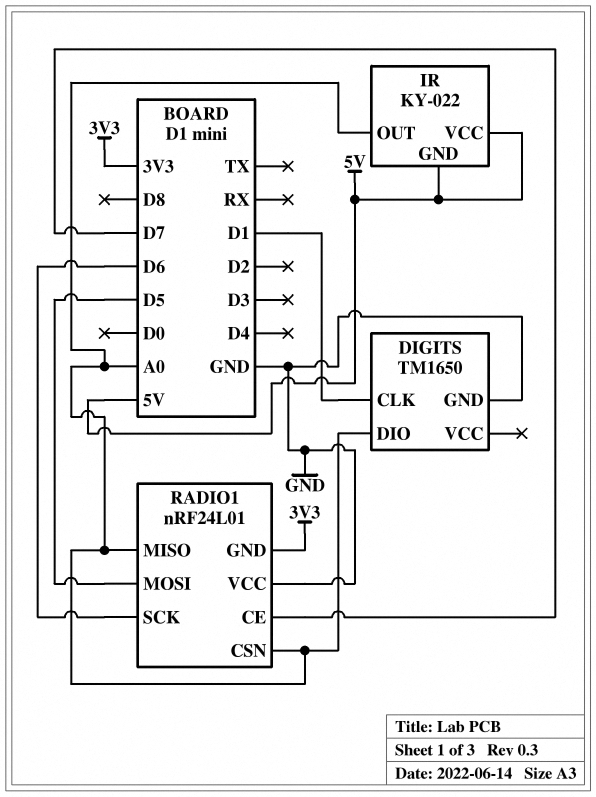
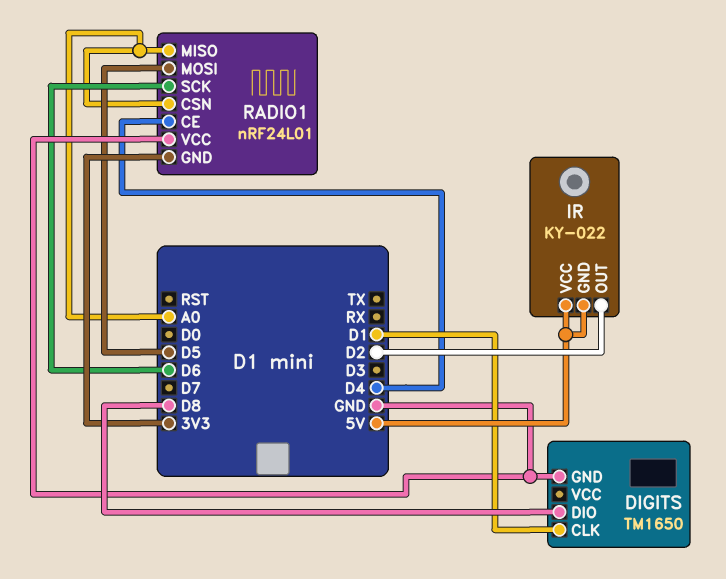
DIGITS pin DIO: A0 -> D8
IR pin OUT: A0 -> D2
RADIO1 pin CE: D7 -> D4

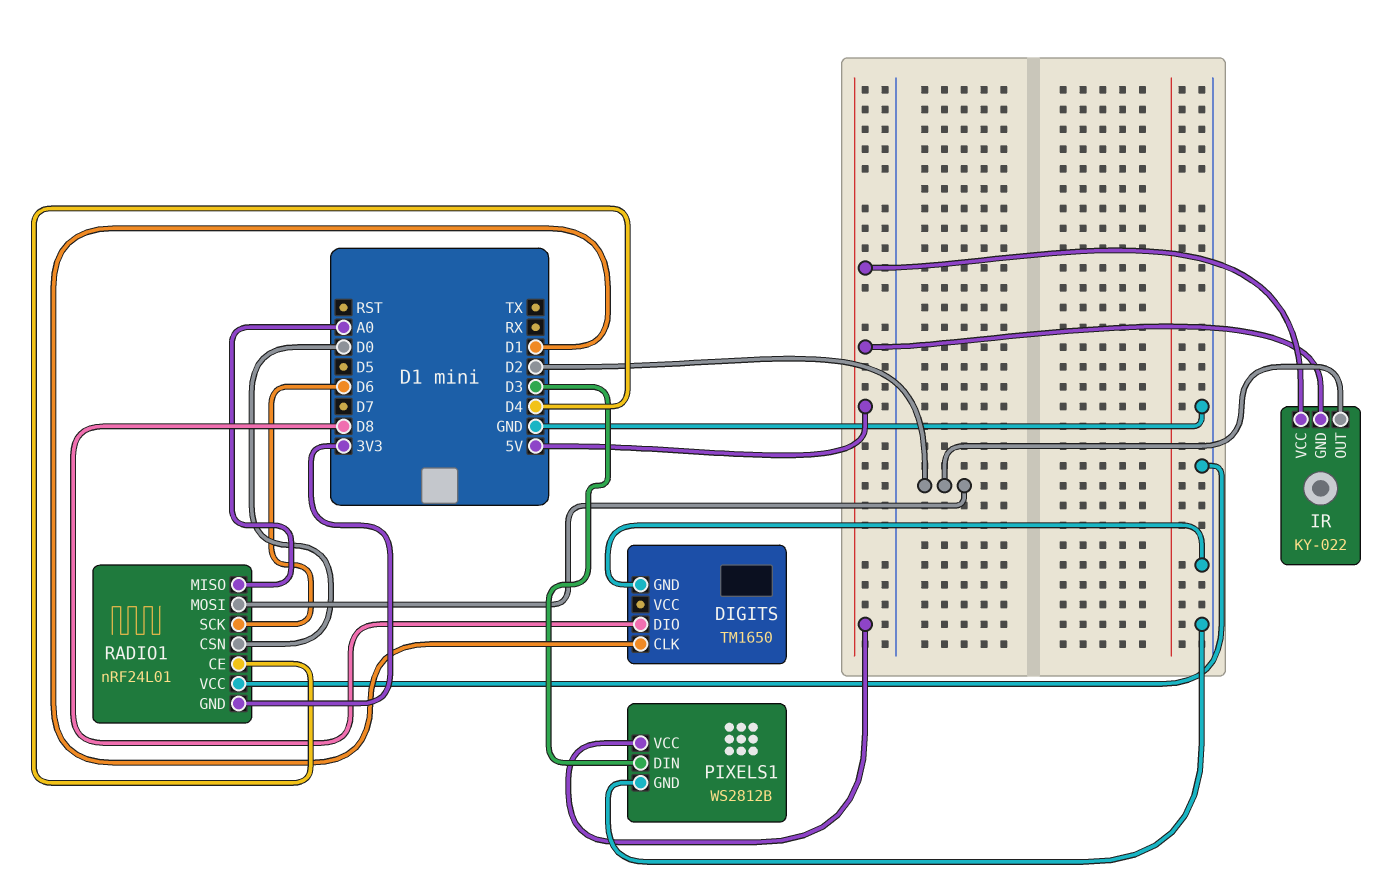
PIXELS1: none -> WS2812B
PIXELS1 pin DIN: none -> D3
PIXELS1 pin GND: none -> GND
PIXELS1 pin VCC: none -> 5V
RADIO1 pin CSN: A0 -> D0
RADIO1 pin MOSI: D5 -> D2

